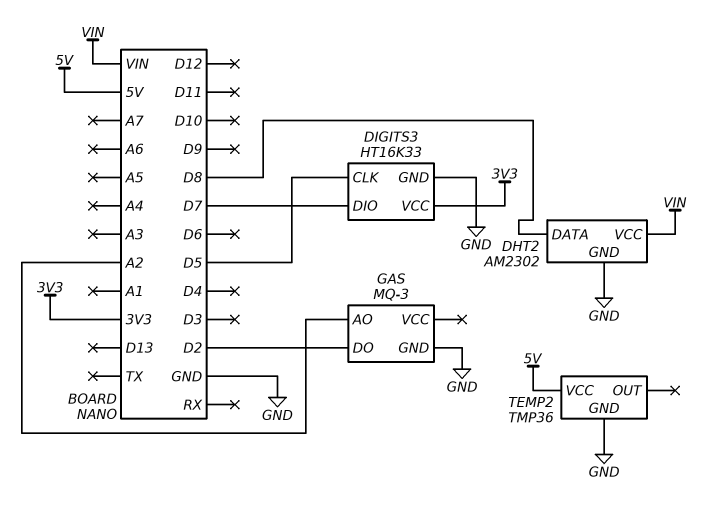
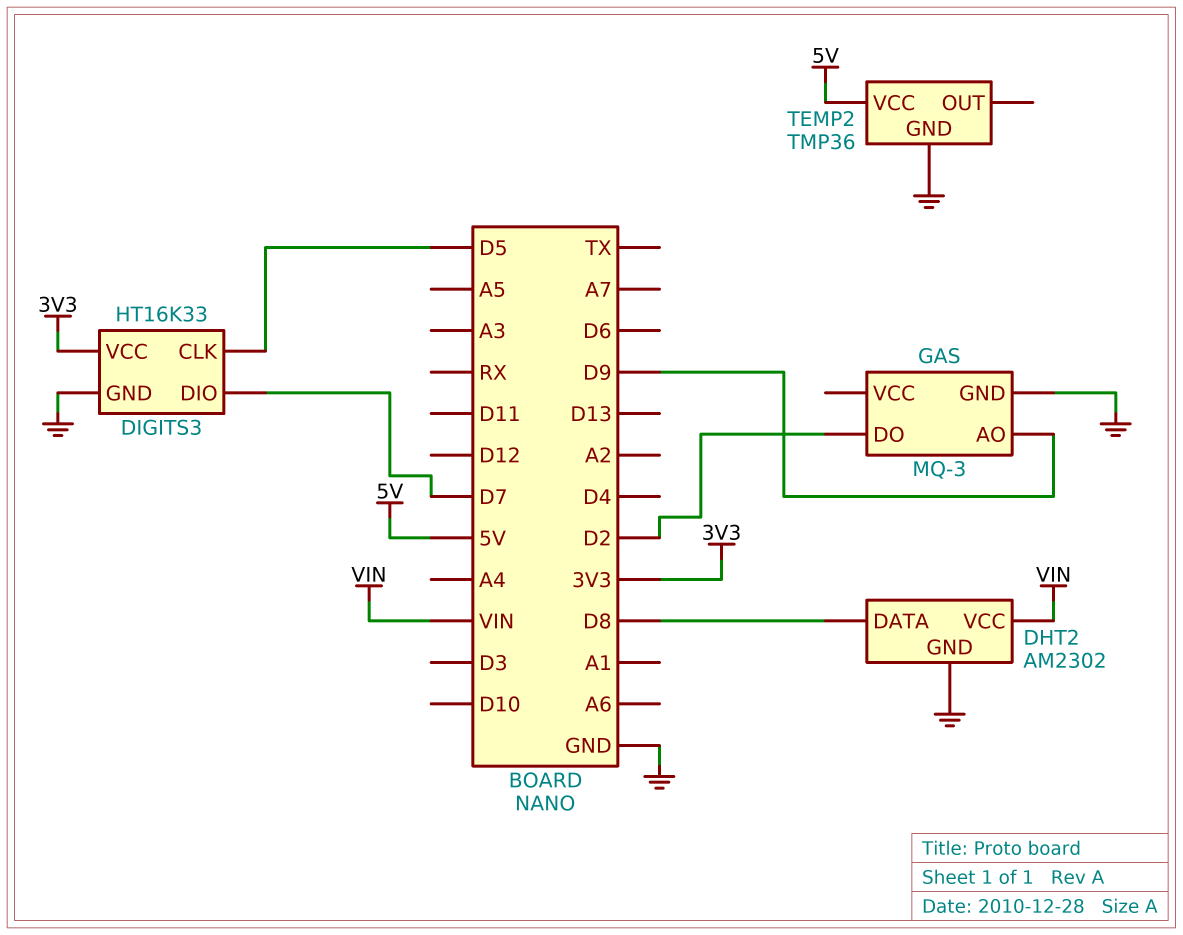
GAS pin AO: A2 -> D9

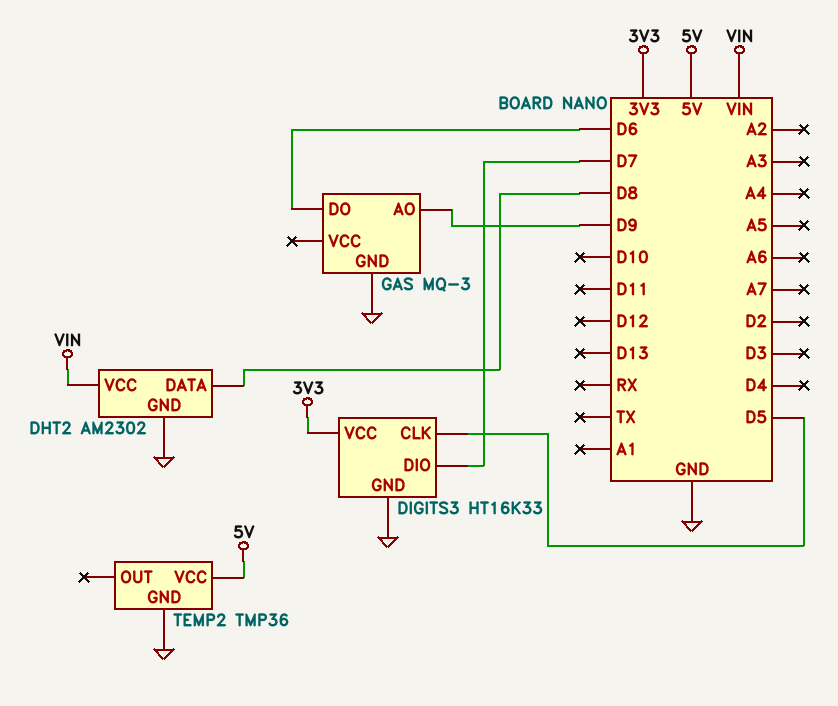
GAS pin DO: D2 -> D6

